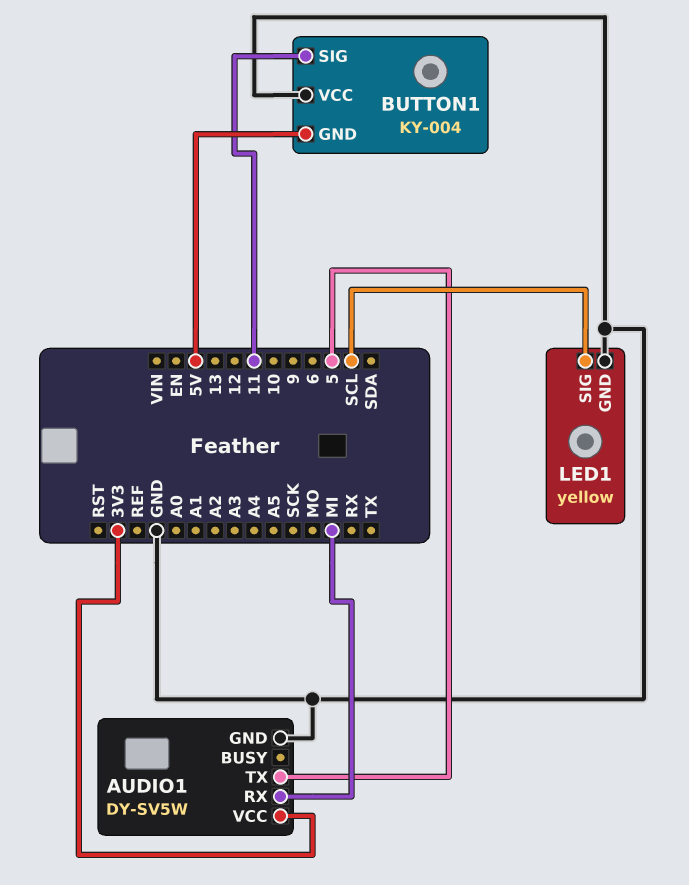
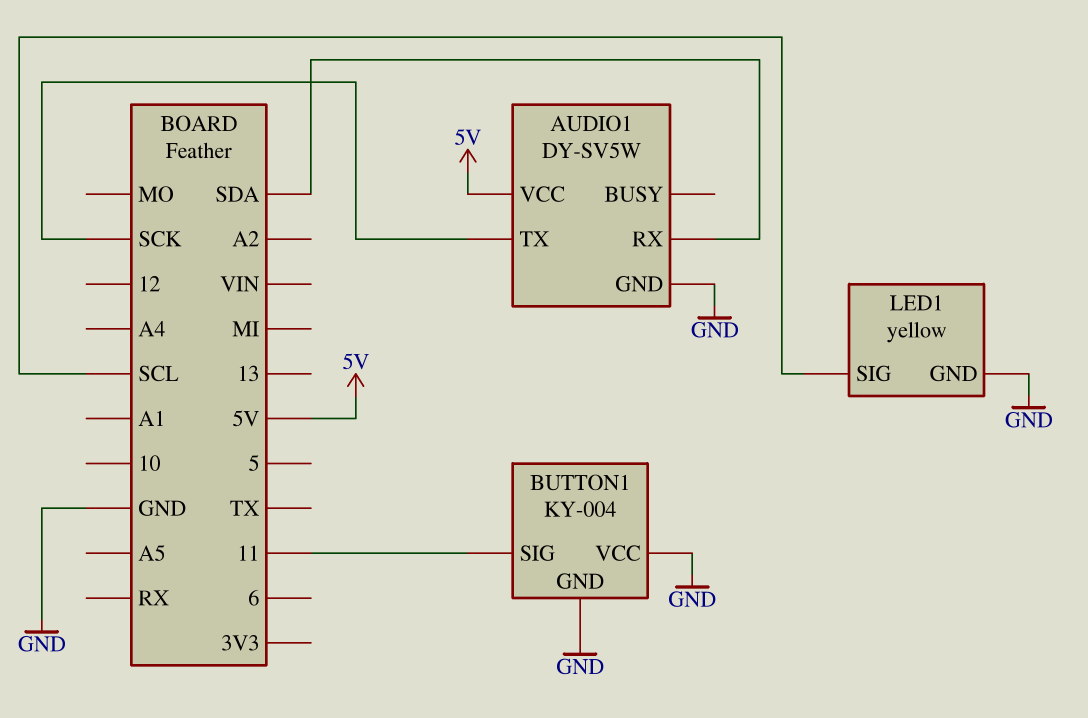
AUDIO1 pin RX: MI -> SDA
AUDIO1 pin TX: 5 -> SCK
AUDIO1 pin VCC: 3V3 -> 5V
BUTTON1 pin GND: 5V -> GND

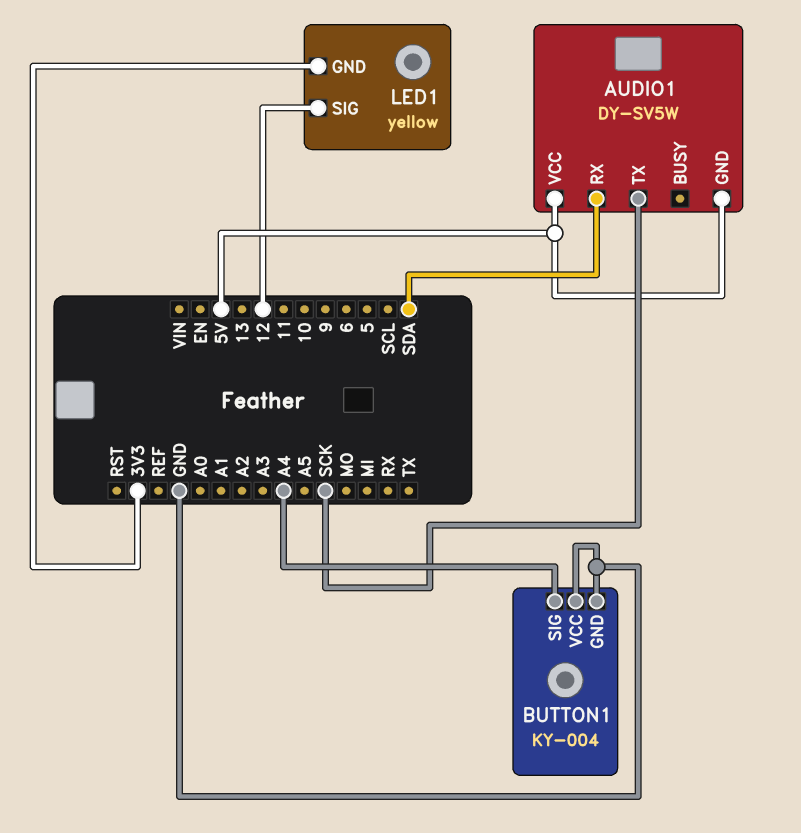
AUDIO1 pin GND: GND -> 5V
BUTTON1 pin SIG: 11 -> A4
LED1 pin GND: GND -> 3V3
LED1 pin SIG: SCL -> 12

